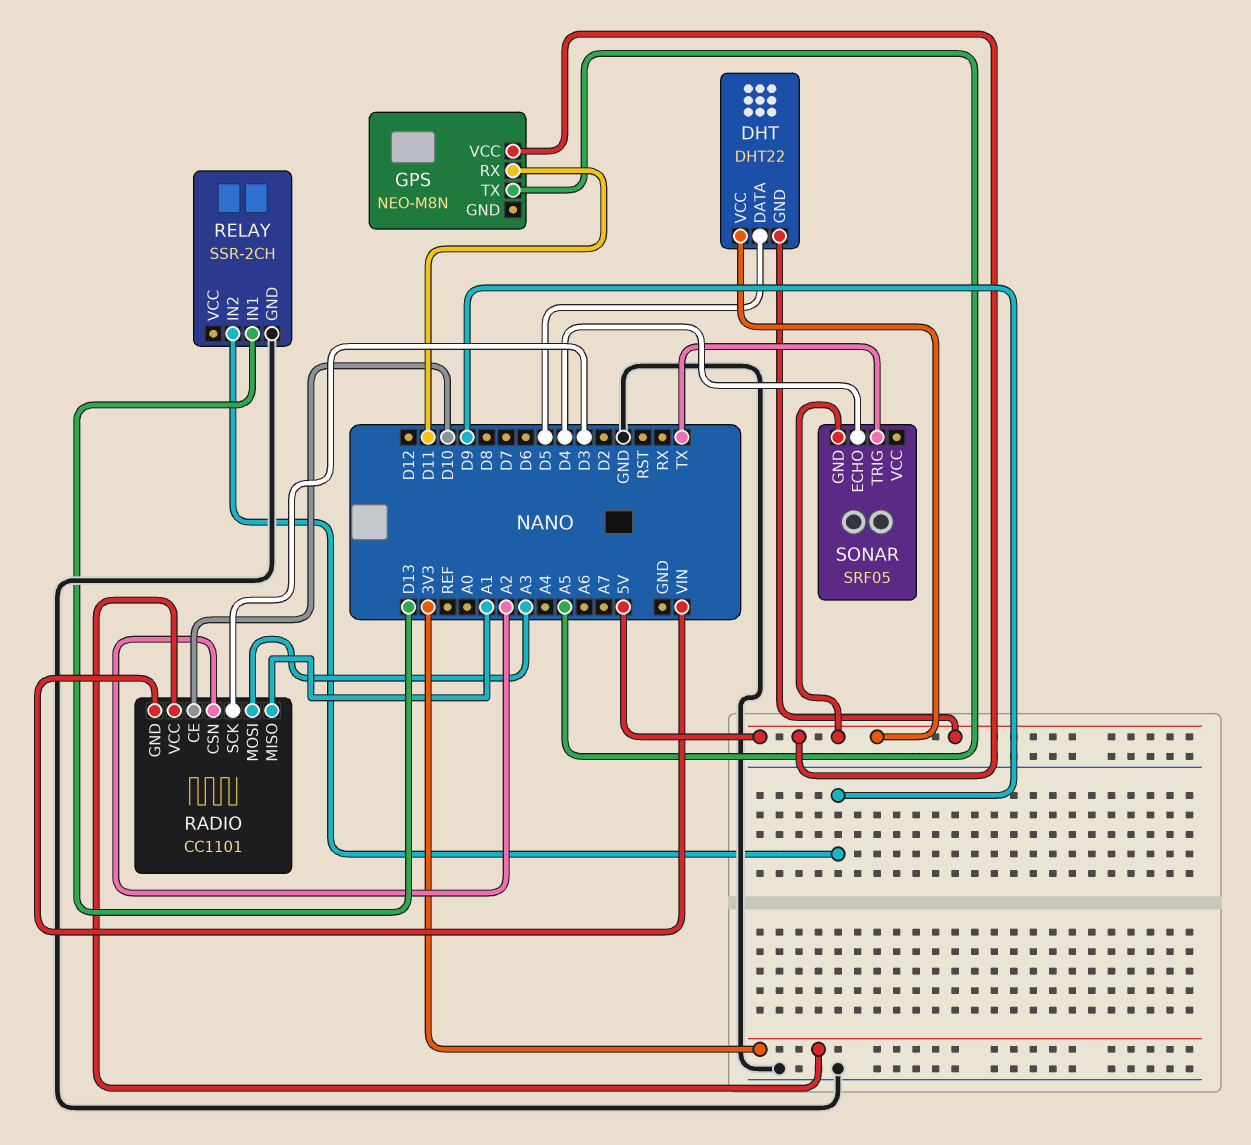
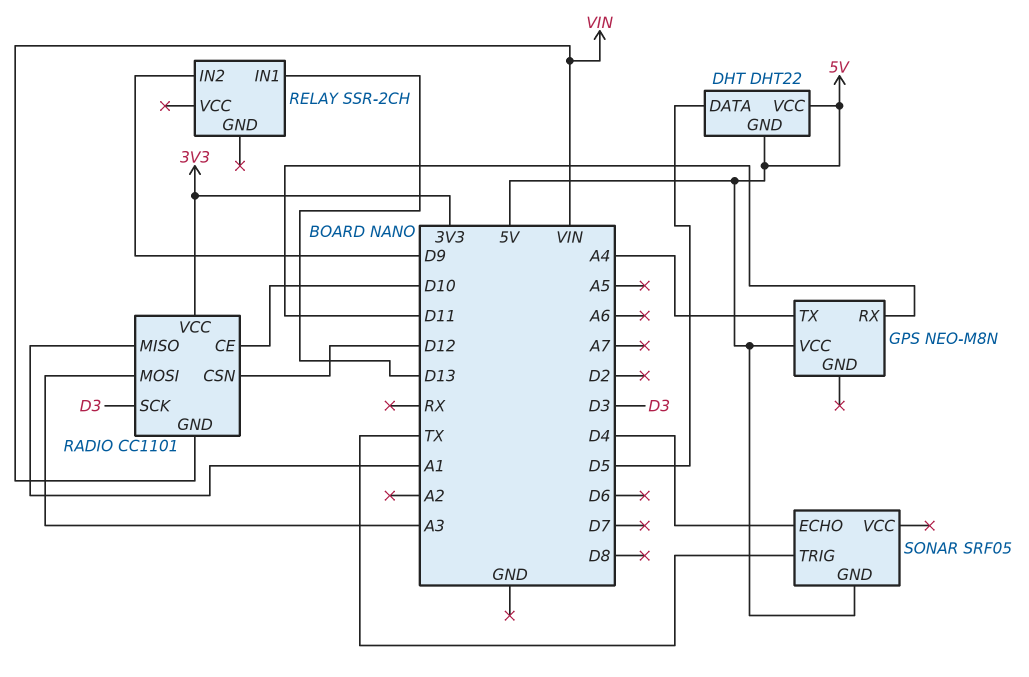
GPS pin TX: A5 -> A4
RADIO pin CSN: A2 -> D12
RELAY pin GND: GND -> none

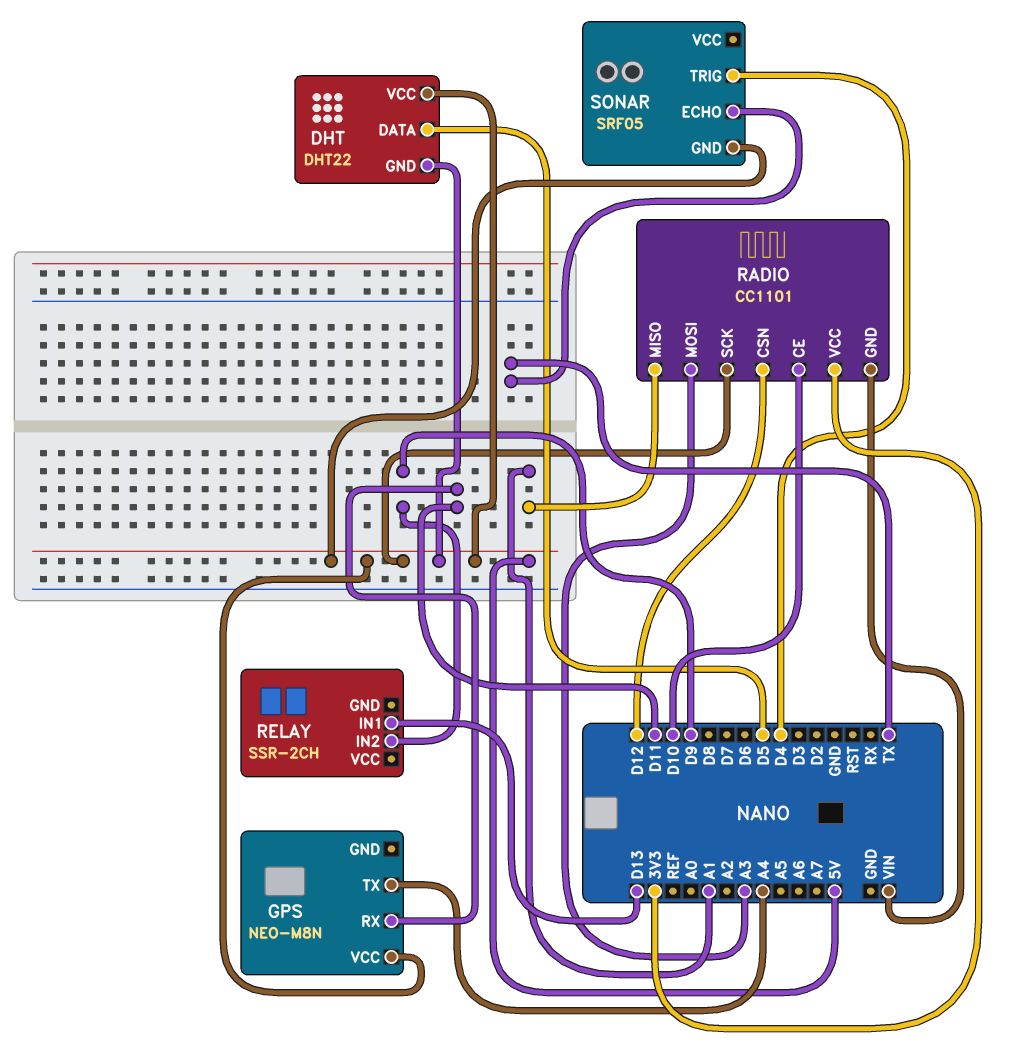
RADIO pin SCK: D3 -> 5V
SONAR pin ECHO: D4 -> TX
SONAR pin TRIG: TX -> D4

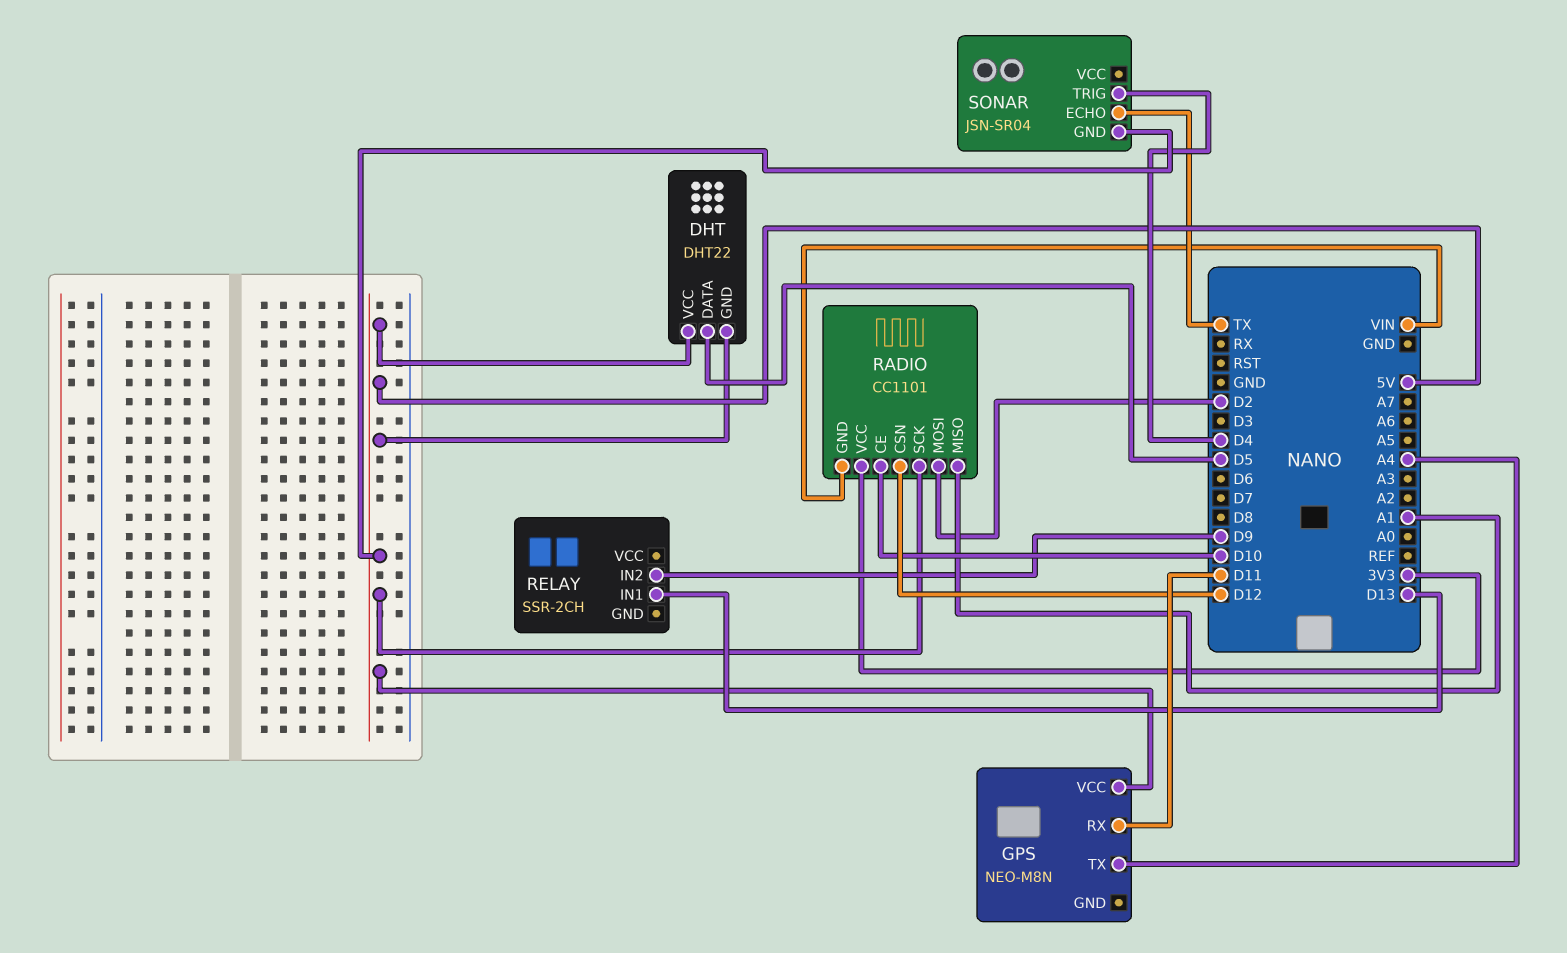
RADIO pin MOSI: A3 -> D2
SONAR: SRF05 -> JSN-SR04

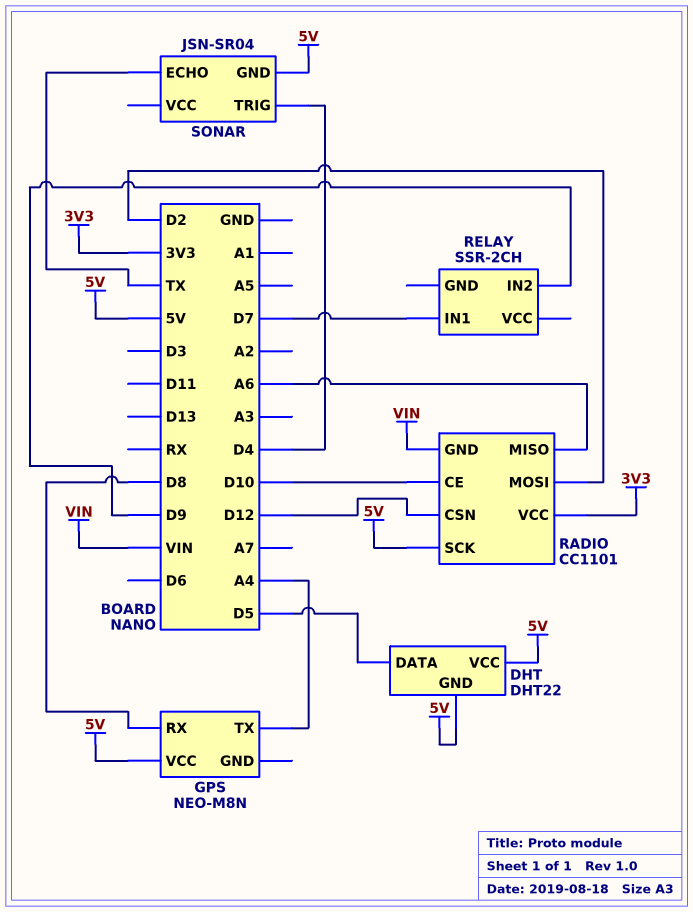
GPS pin RX: D11 -> D8
RADIO pin MISO: A1 -> A6
RELAY pin IN1: D13 -> D7

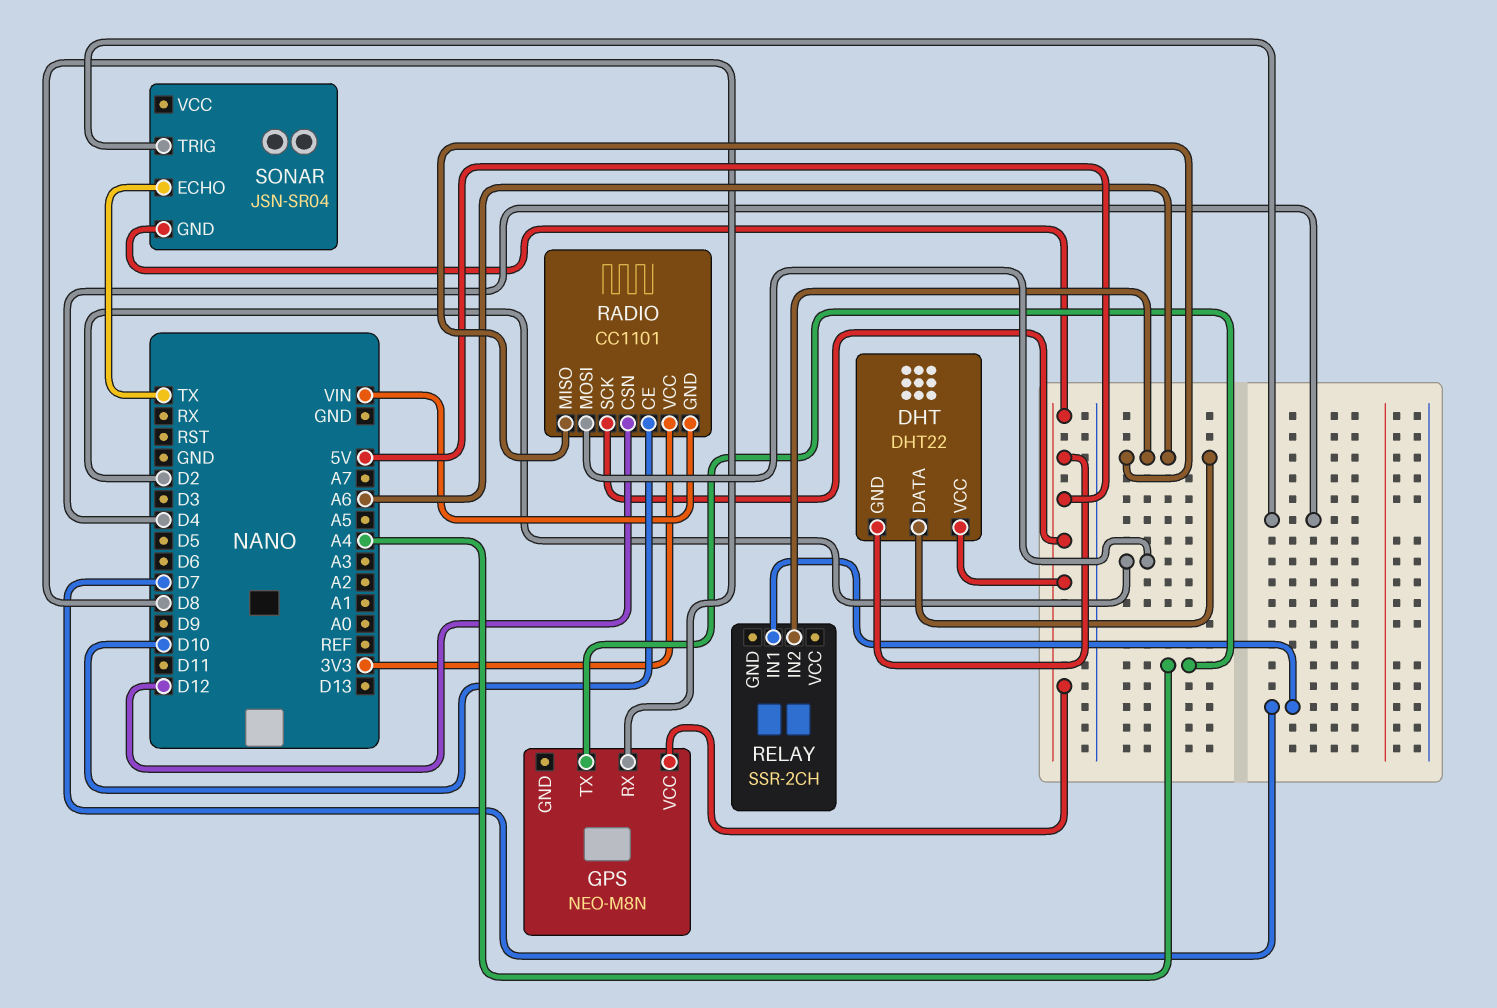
DHT pin DATA: D5 -> A6
RELAY pin IN2: D9 -> A6

